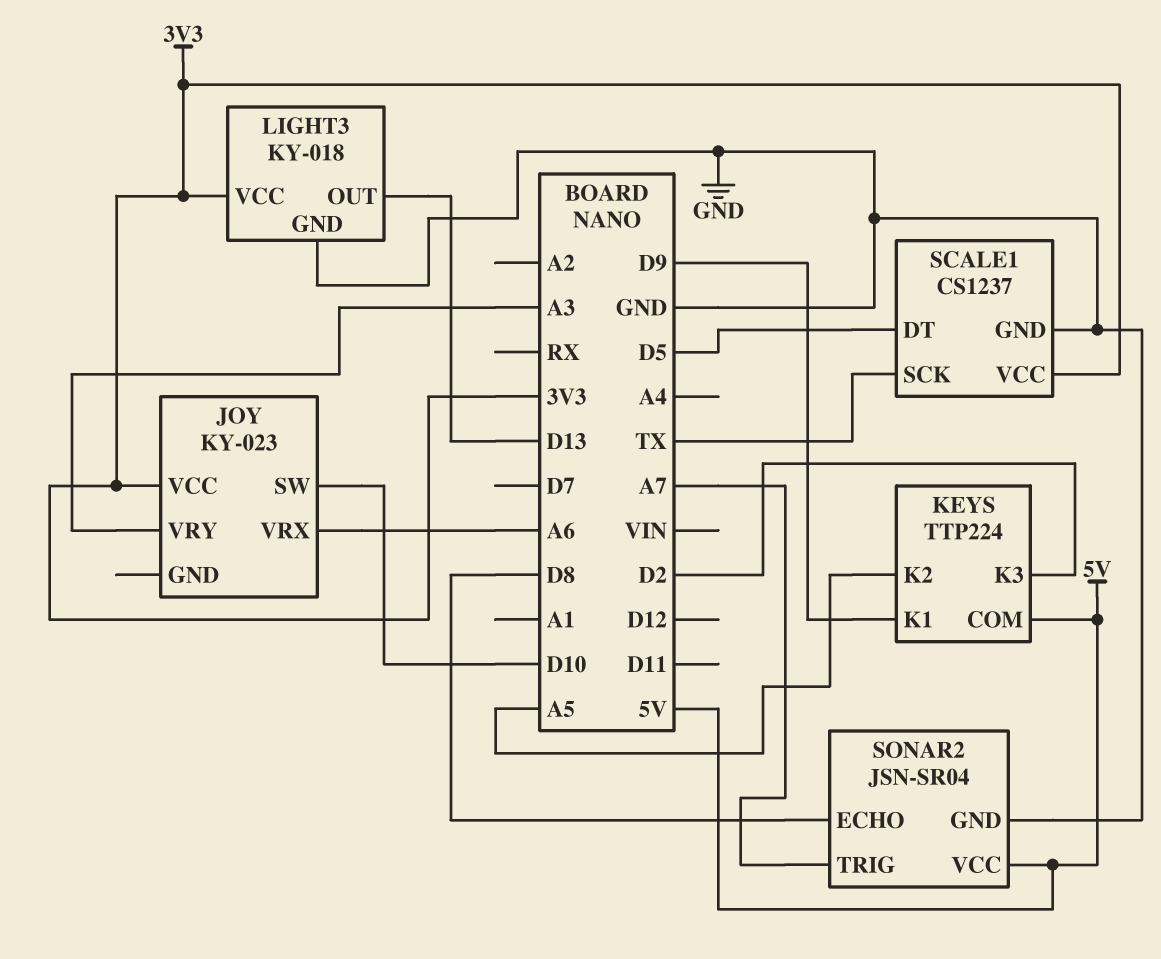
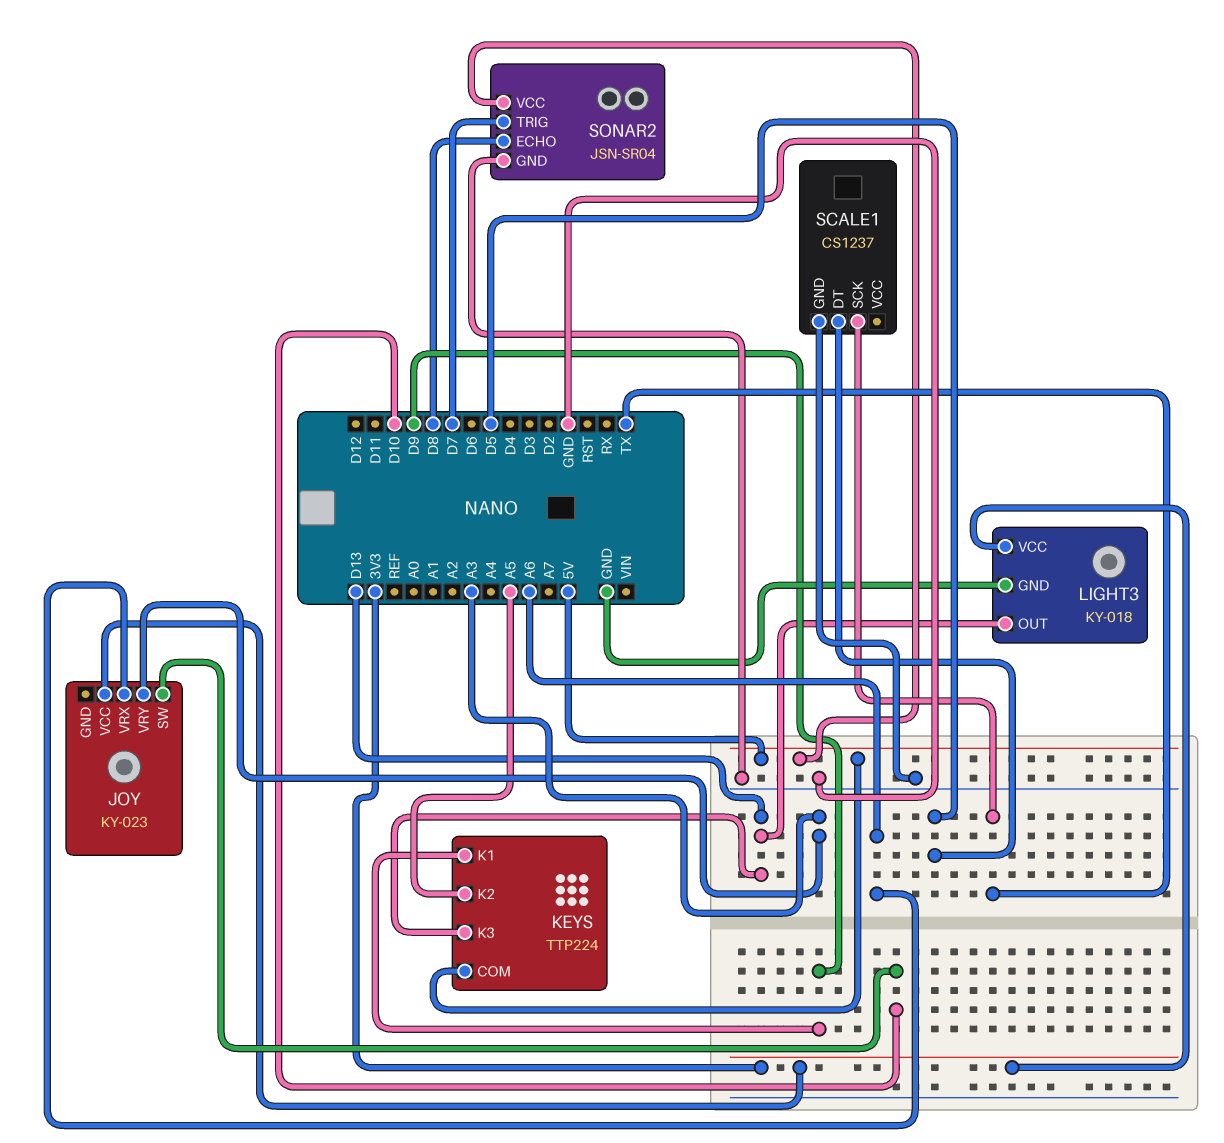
KEYS pin K3: D2 -> D13
SCALE1 pin VCC: 3V3 -> none
SONAR2 pin TRIG: A7 -> D7

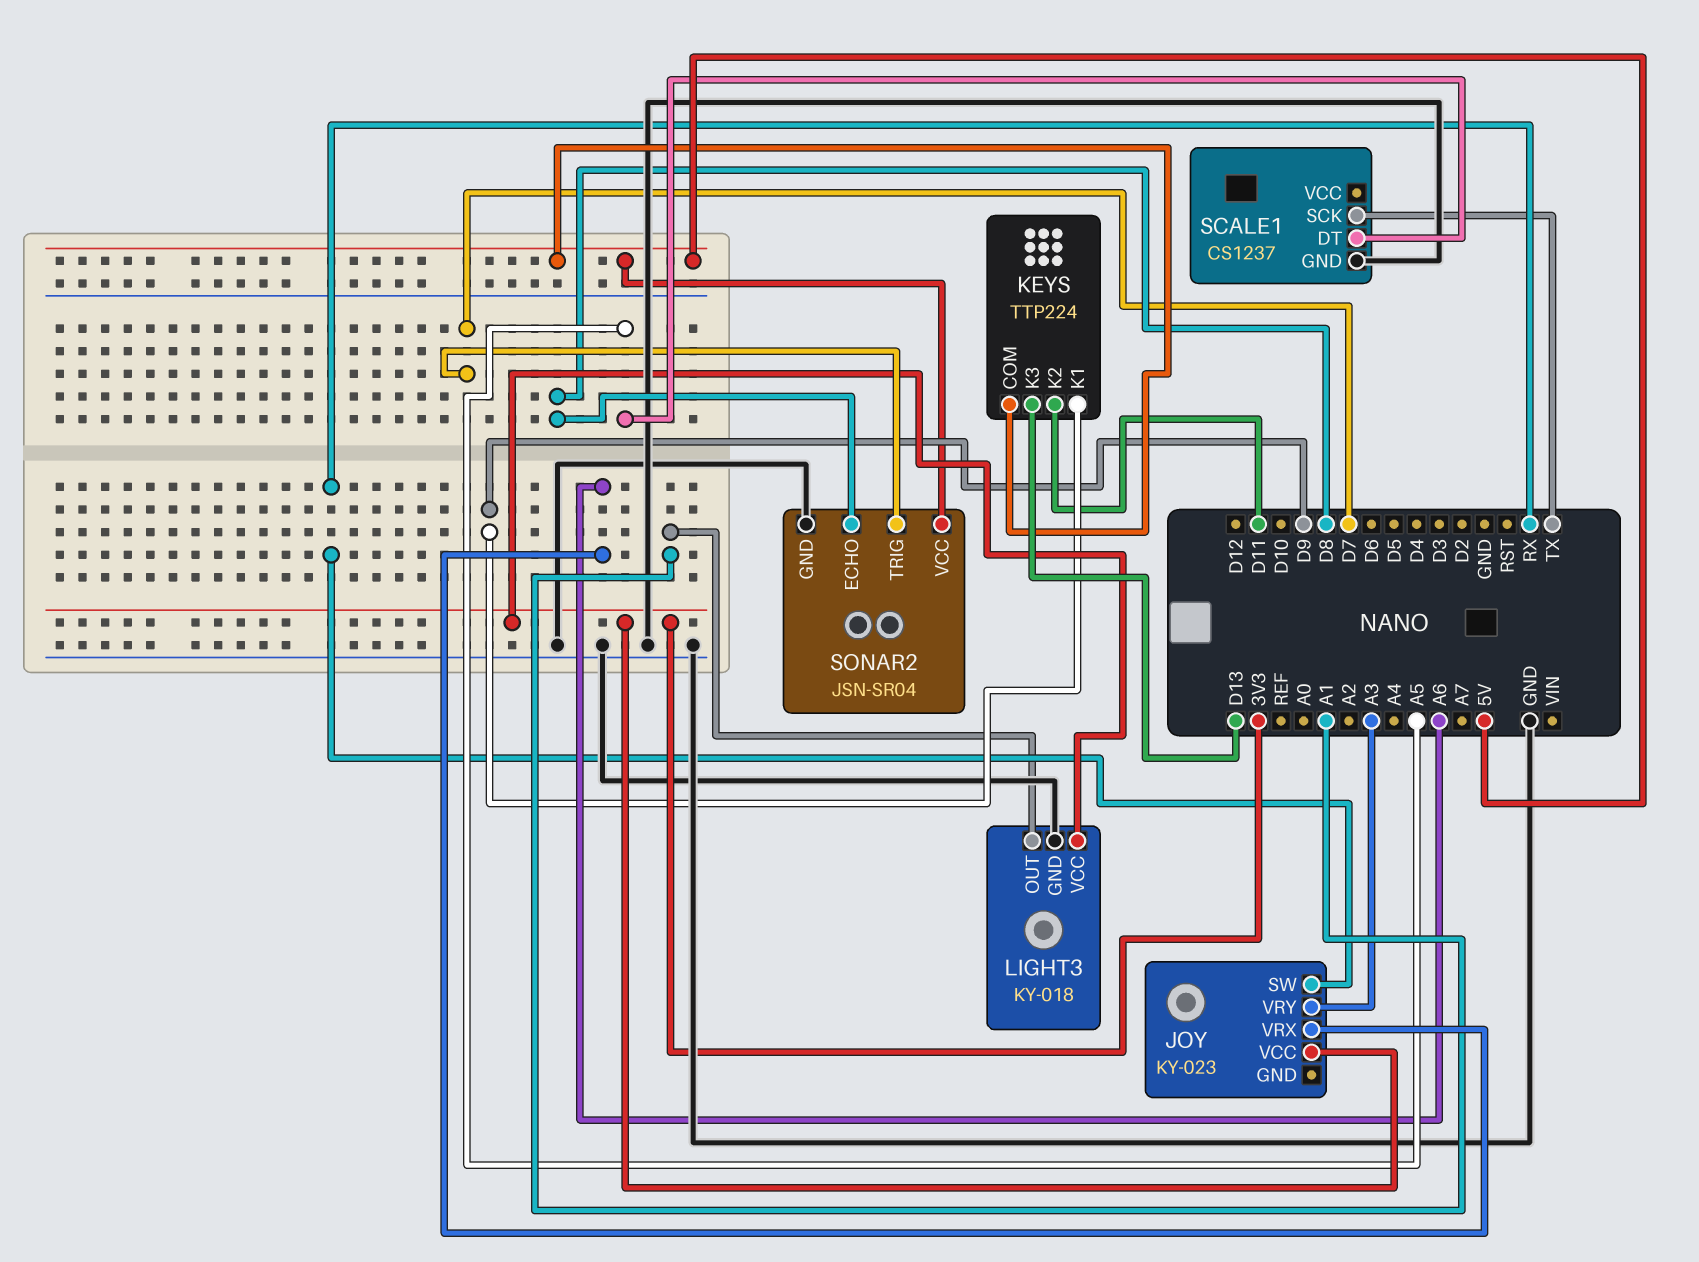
JOY pin SW: D10 -> RX
KEYS pin K2: A5 -> D11
LIGHT3 pin OUT: D13 -> A1
SCALE1 pin DT: D5 -> A5

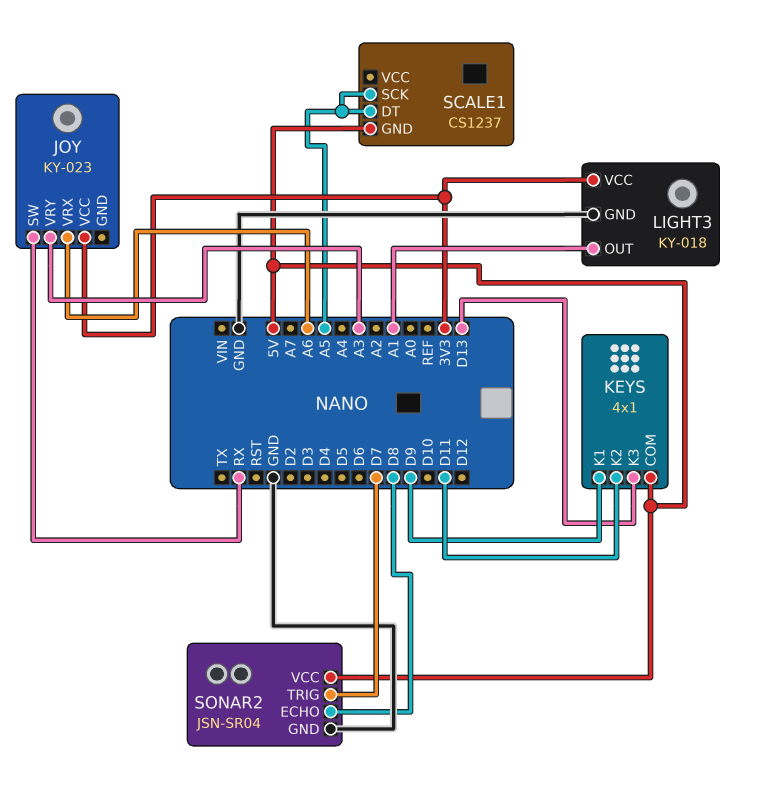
KEYS: TTP224 -> 4x1
SCALE1 pin GND: GND -> 5V
SCALE1 pin SCK: TX -> A5

